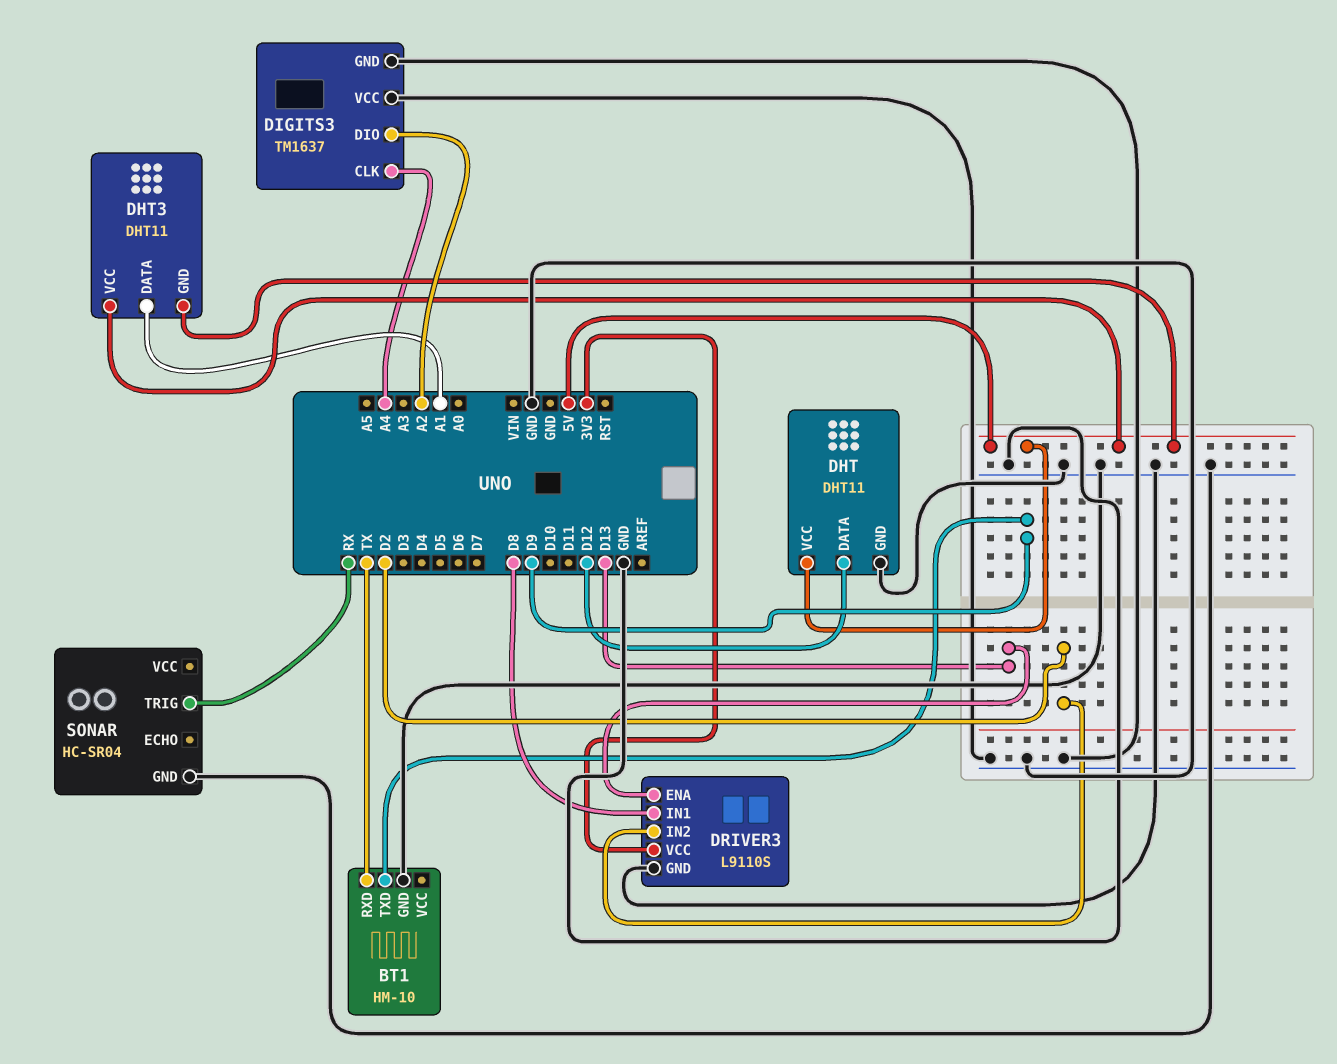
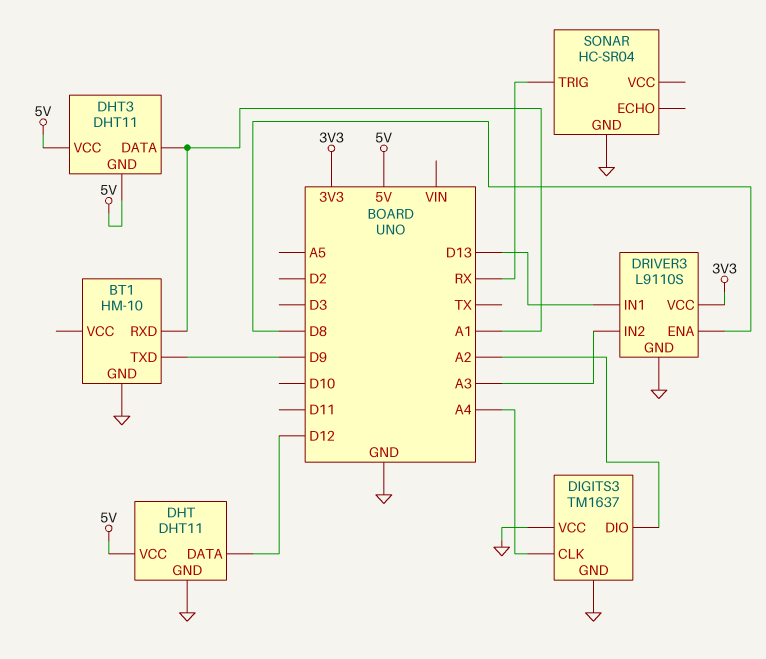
BT1 pin RXD: TX -> A1
DRIVER3 pin ENA: D13 -> D8
DRIVER3 pin IN1: D8 -> D13
DRIVER3 pin IN2: D2 -> A3

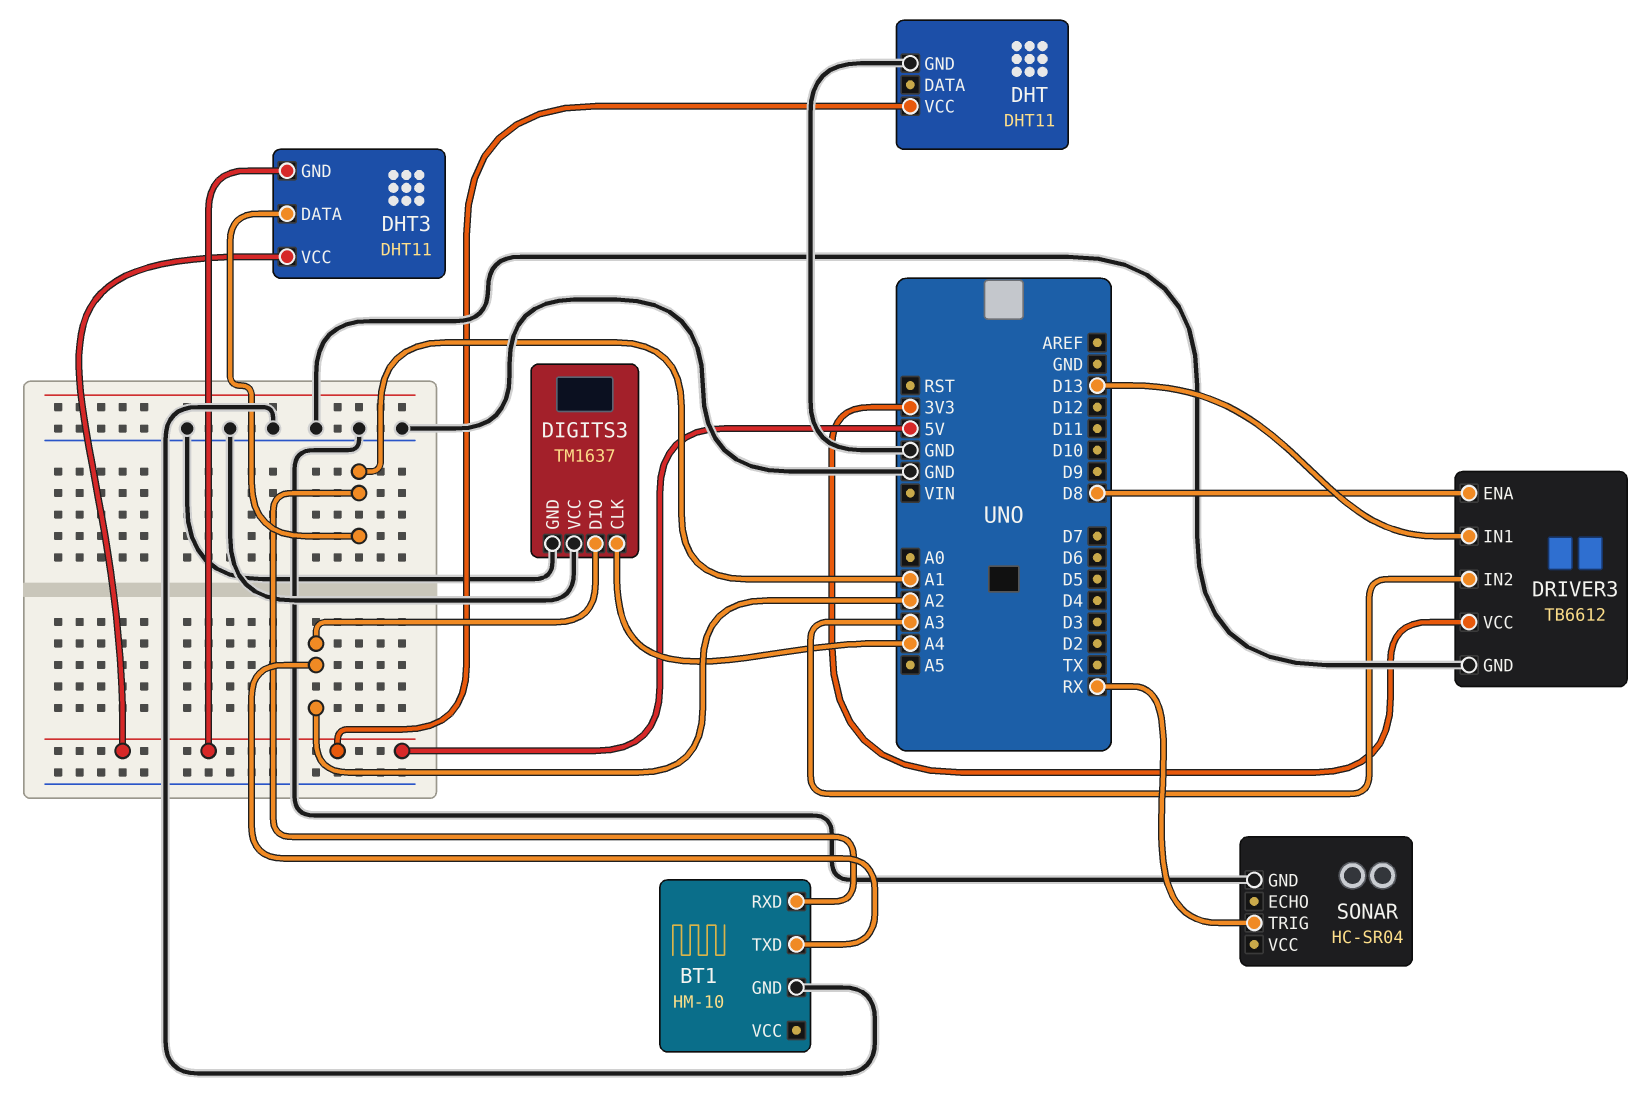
BT1 pin TXD: D9 -> A2
DHT pin DATA: D12 -> none
DRIVER3: L9110S -> TB6612

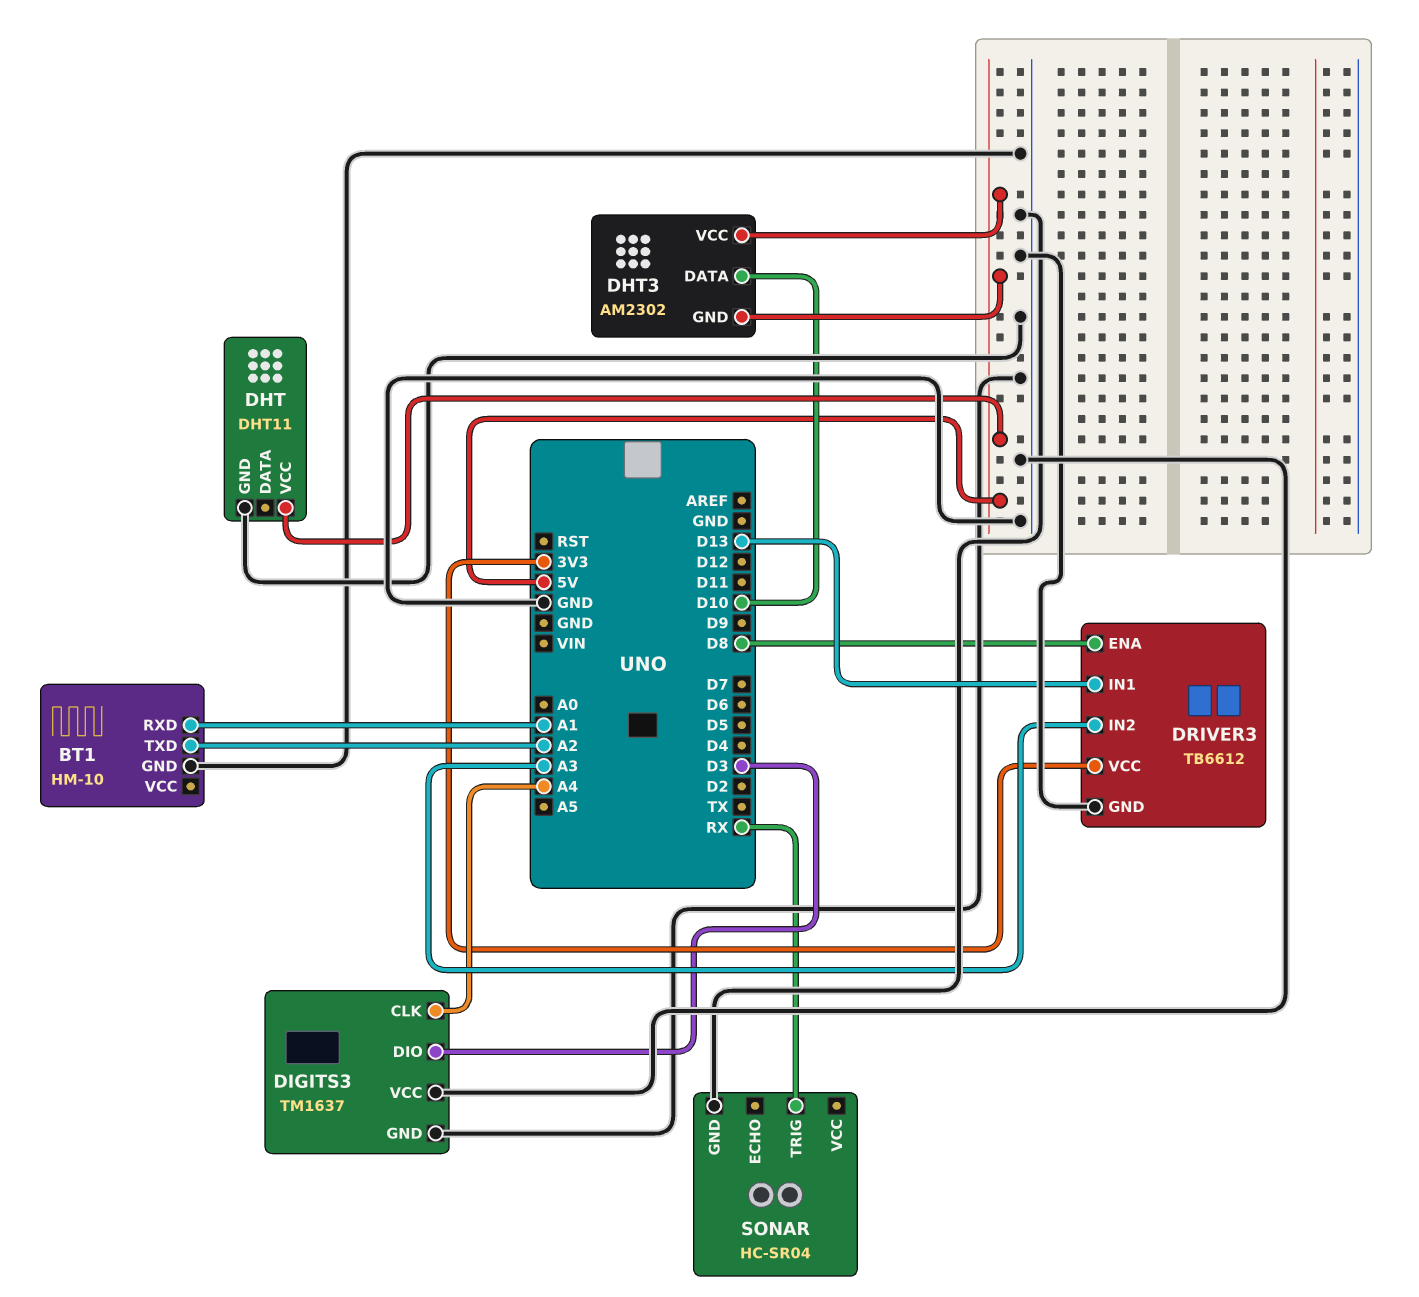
DHT3: DHT11 -> AM2302
DHT3 pin DATA: A1 -> D10
DIGITS3 pin DIO: A2 -> D3

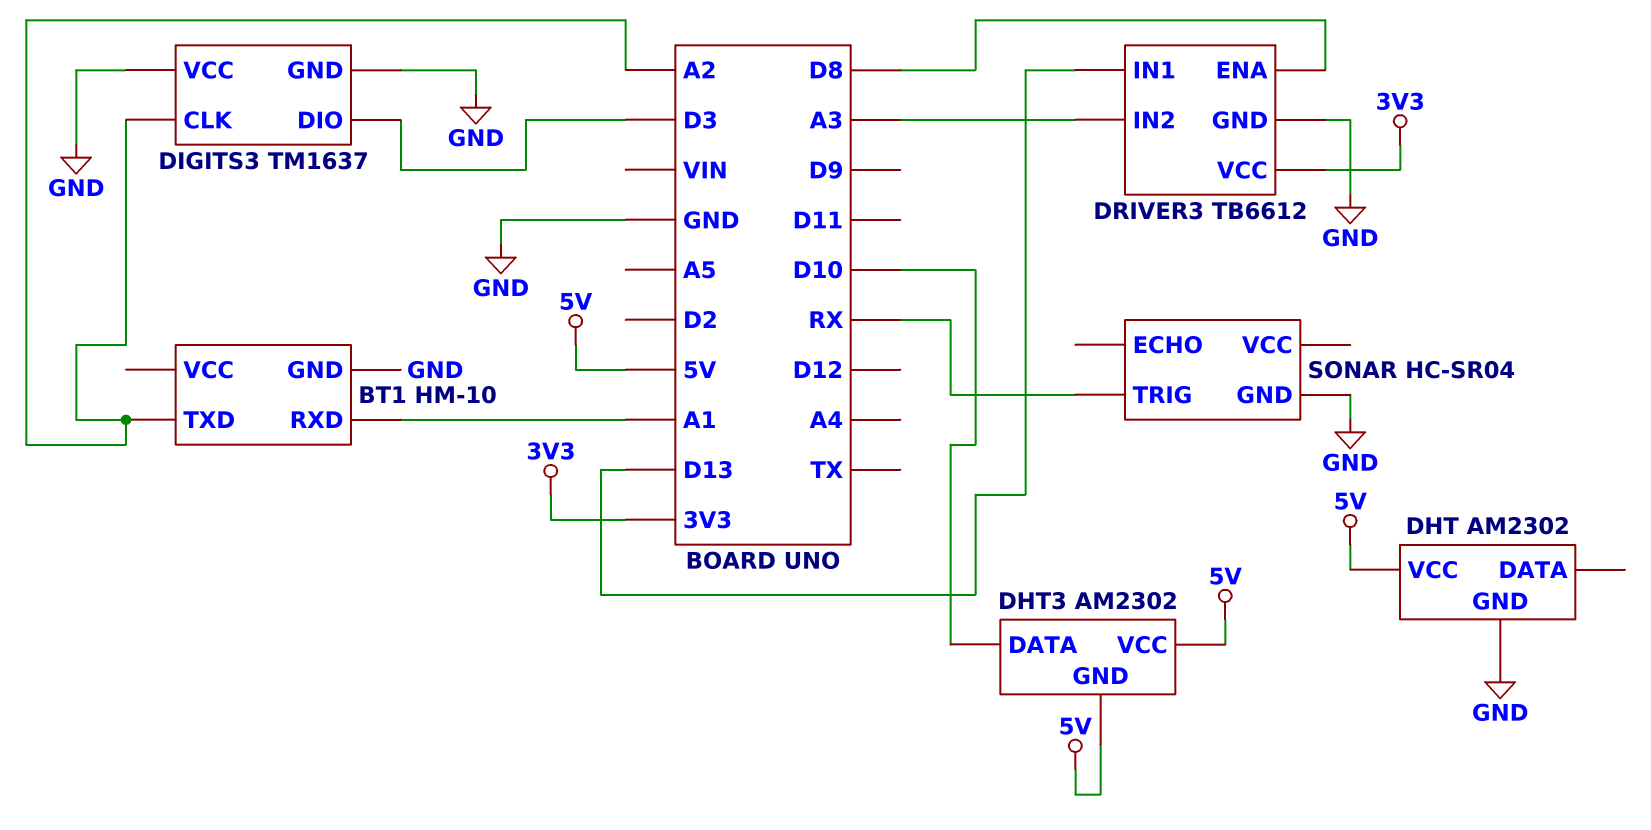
DHT: DHT11 -> AM2302
DIGITS3 pin CLK: A4 -> A2

